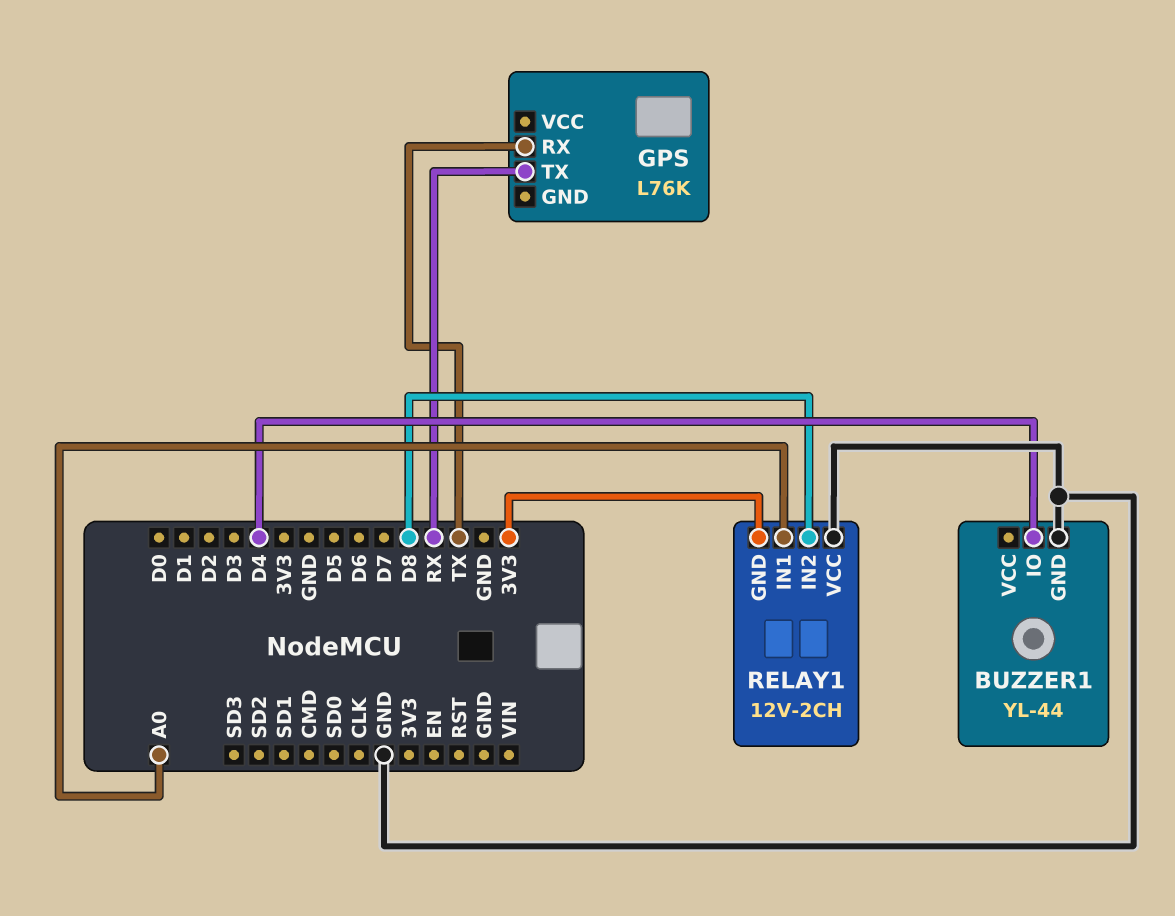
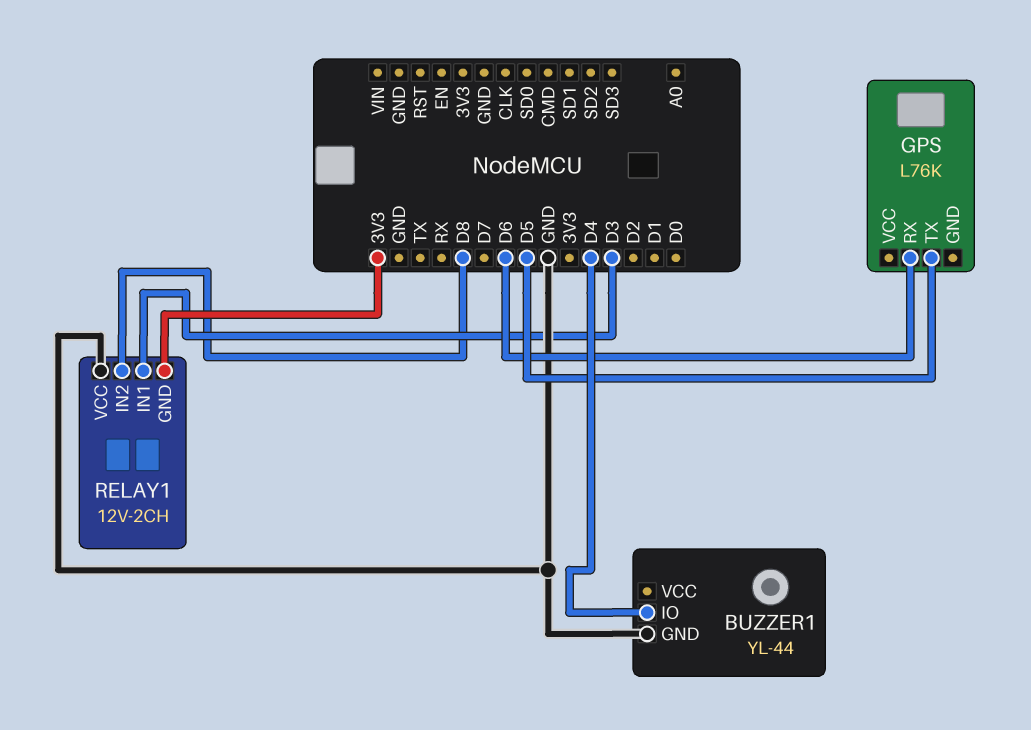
GPS pin RX: TX -> D6
GPS pin TX: RX -> D5
RELAY1 pin IN1: A0 -> D3

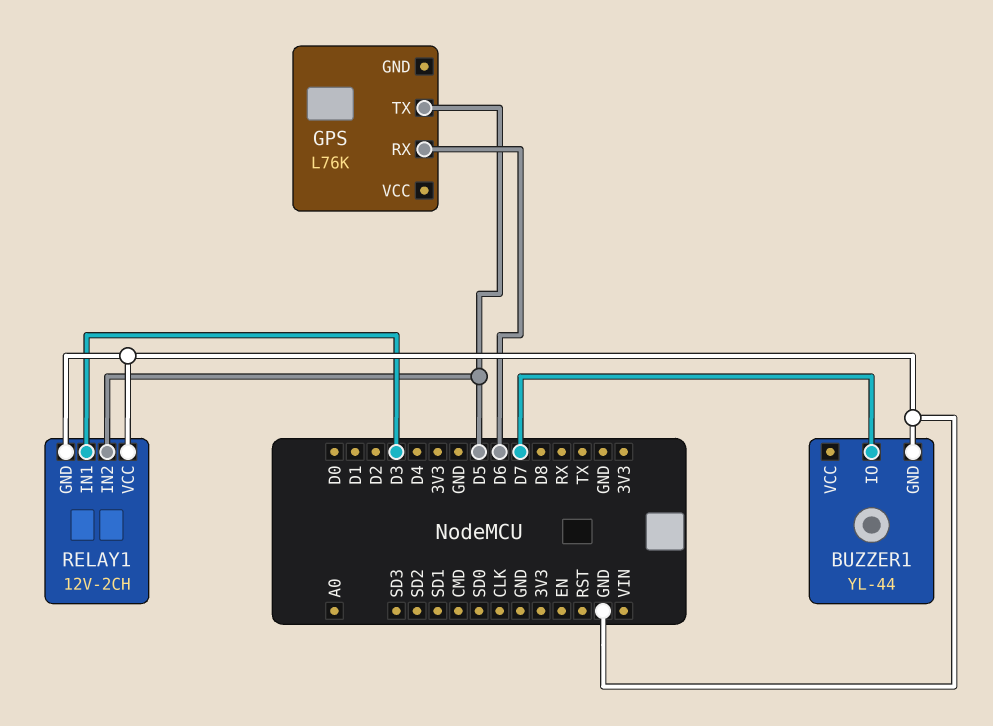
BUZZER1 pin IO: D4 -> D7
RELAY1 pin GND: 3V3 -> GND
RELAY1 pin IN2: D8 -> D5

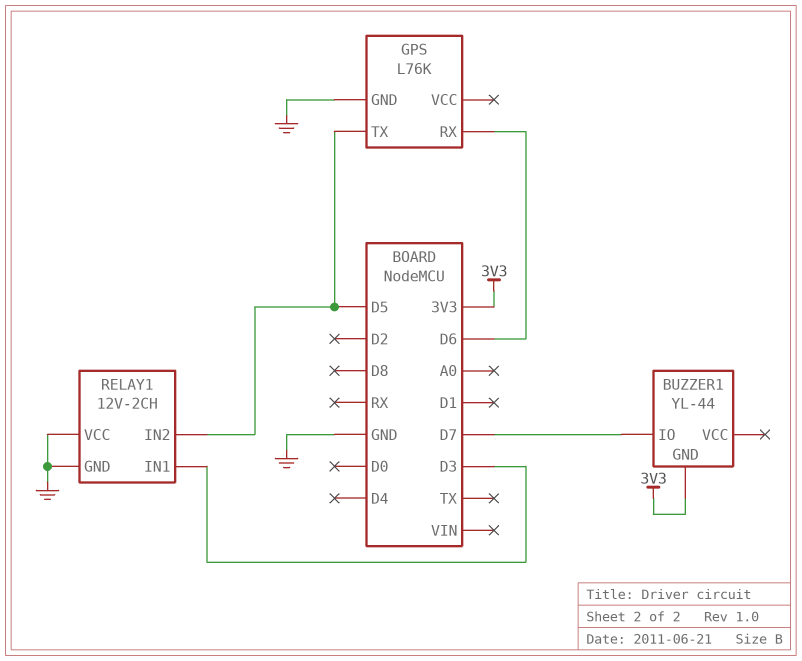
BUZZER1 pin GND: GND -> 3V3
GPS pin GND: none -> GND

